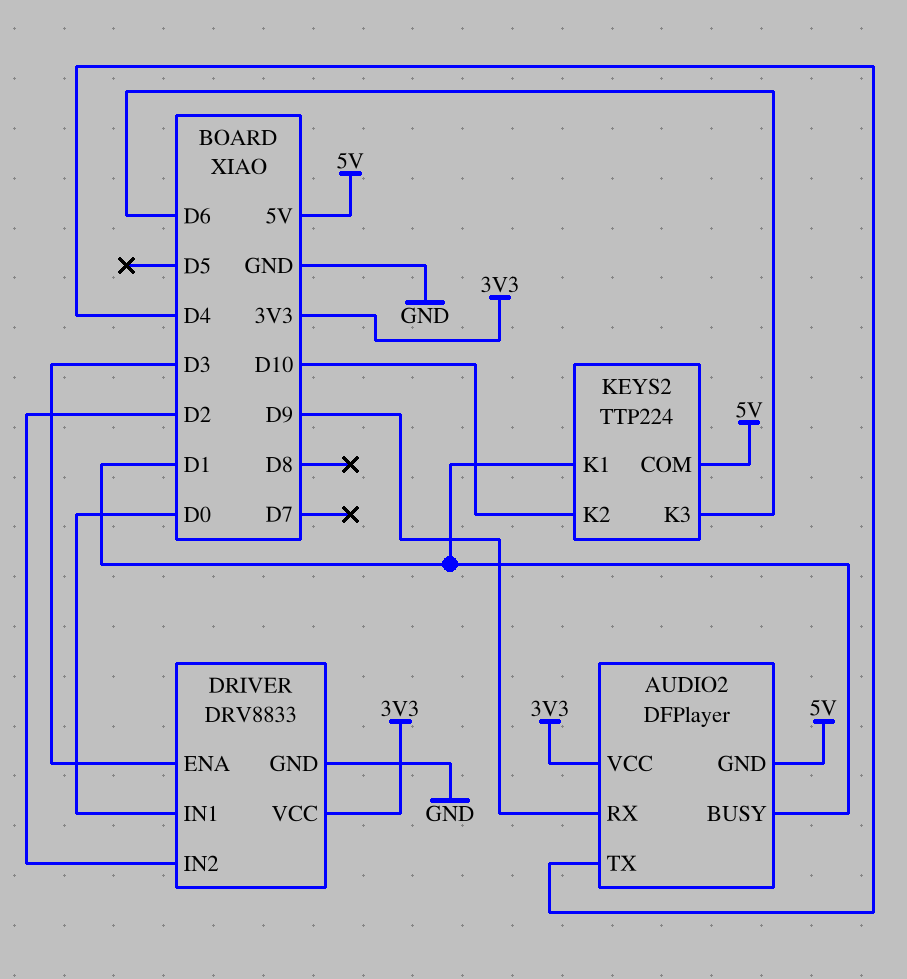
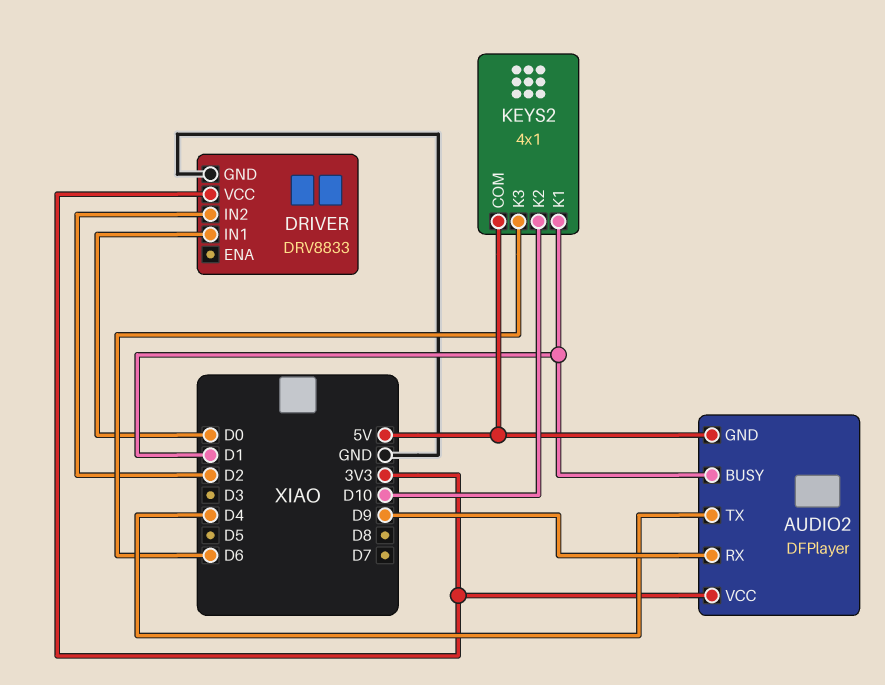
DRIVER pin ENA: D3 -> none
KEYS2: TTP224 -> 4x1

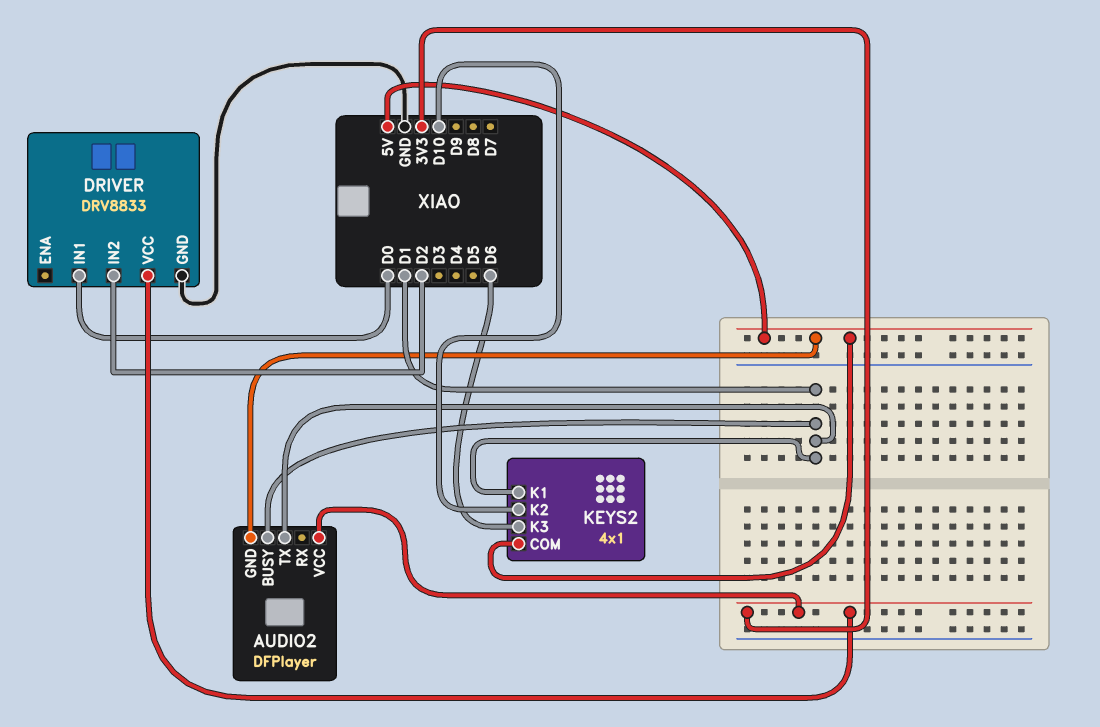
AUDIO2 pin RX: D9 -> none
AUDIO2 pin TX: D4 -> D1

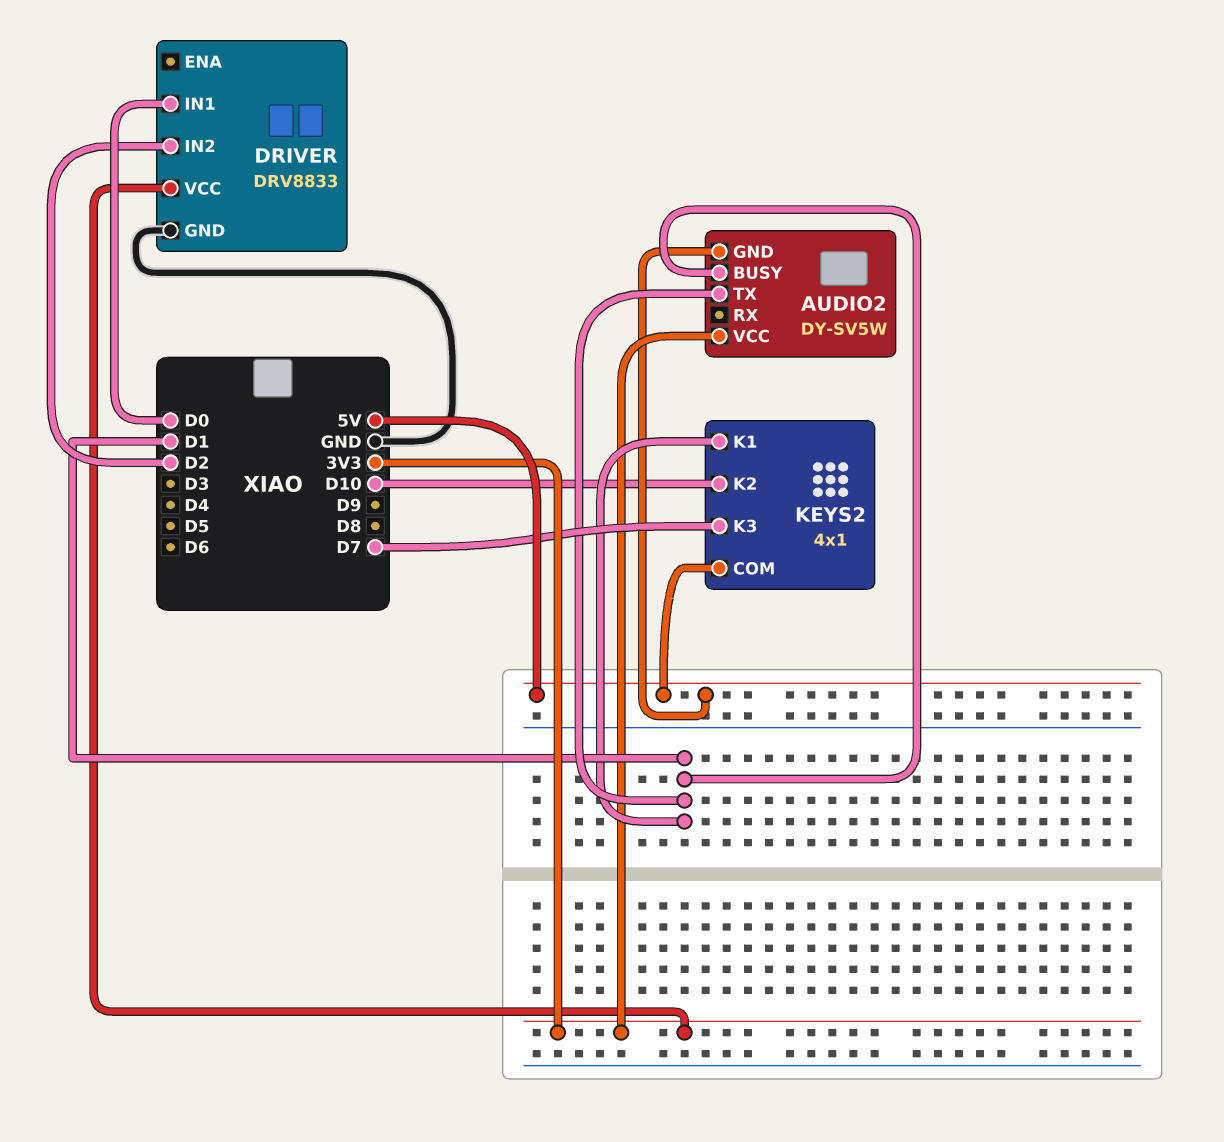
AUDIO2: DFPlayer -> DY-SV5W
KEYS2 pin K3: D6 -> D7

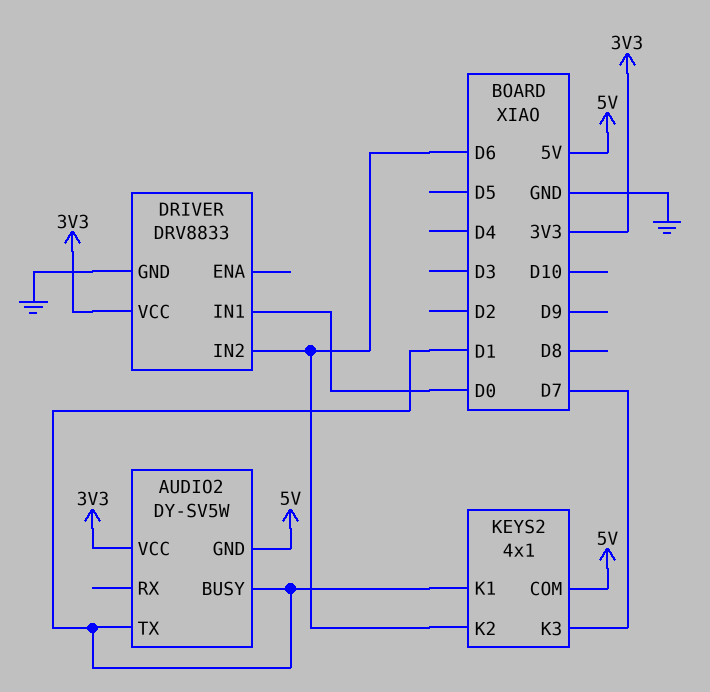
DRIVER pin IN2: D2 -> D6
KEYS2 pin K2: D10 -> D6

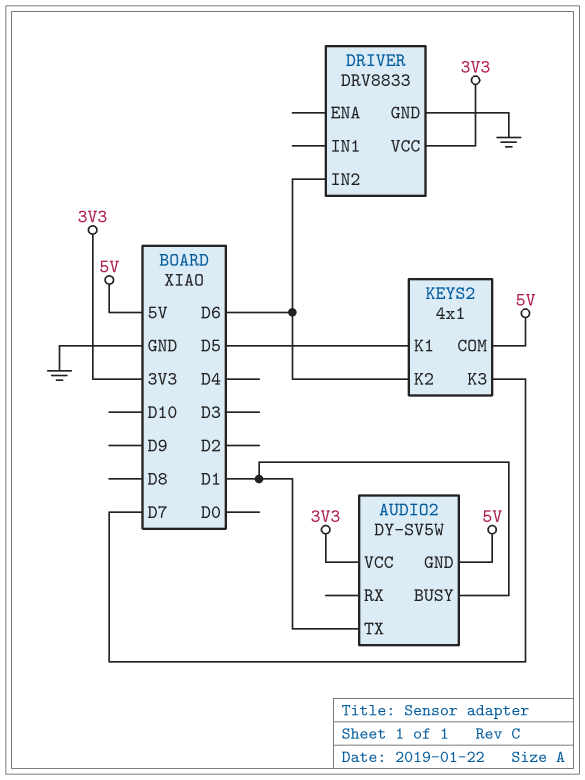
DRIVER pin IN1: D0 -> none
KEYS2 pin K1: D1 -> D5

